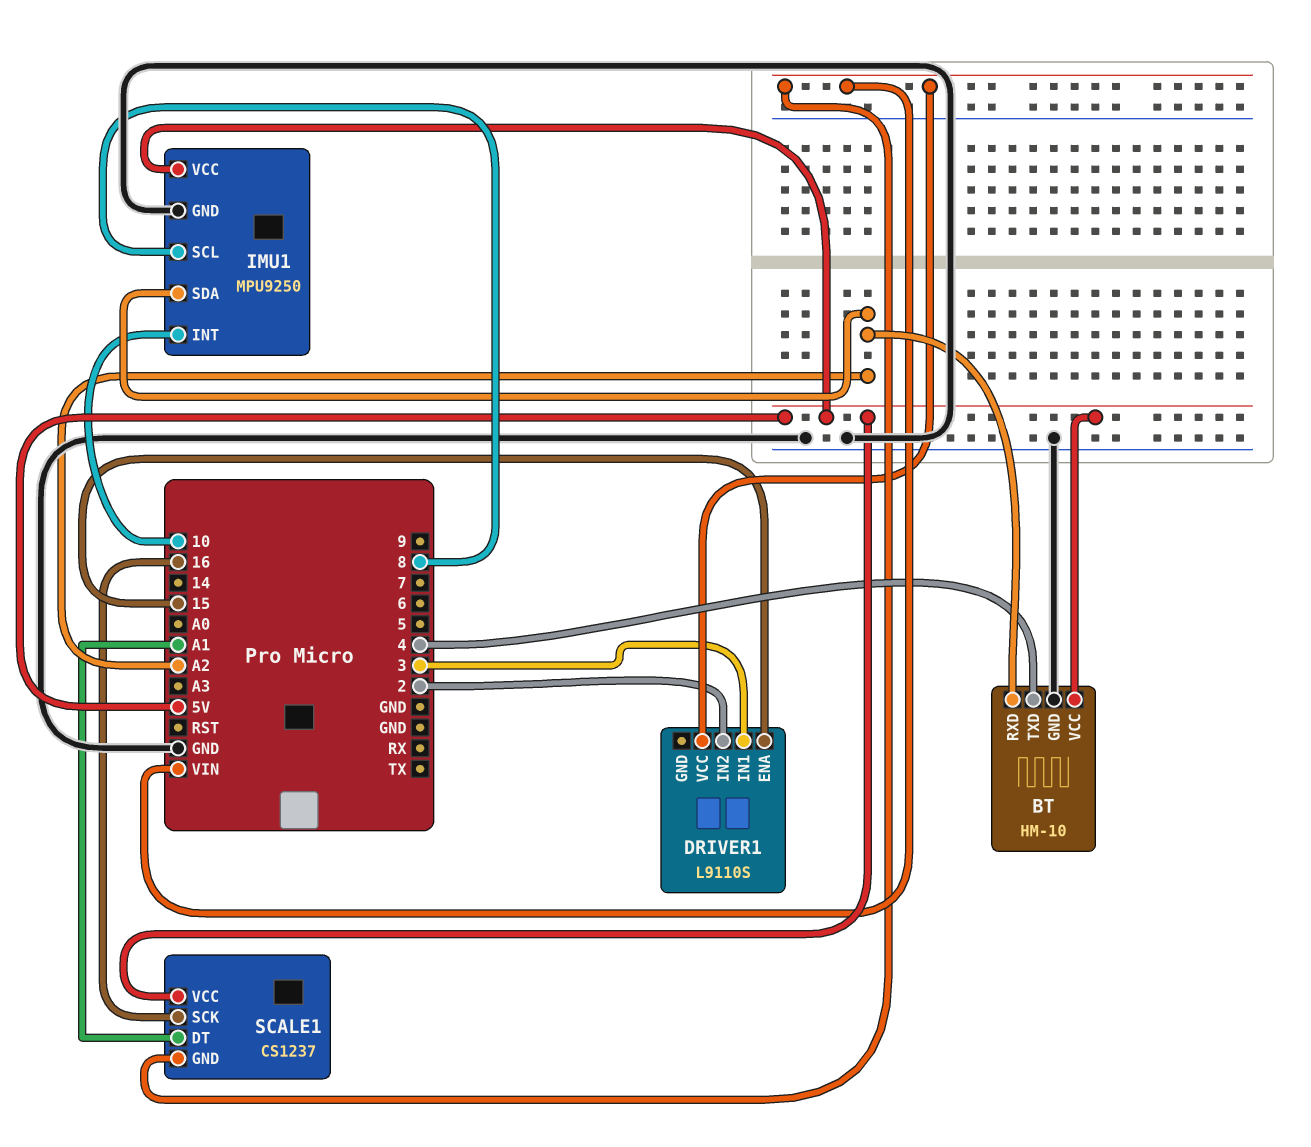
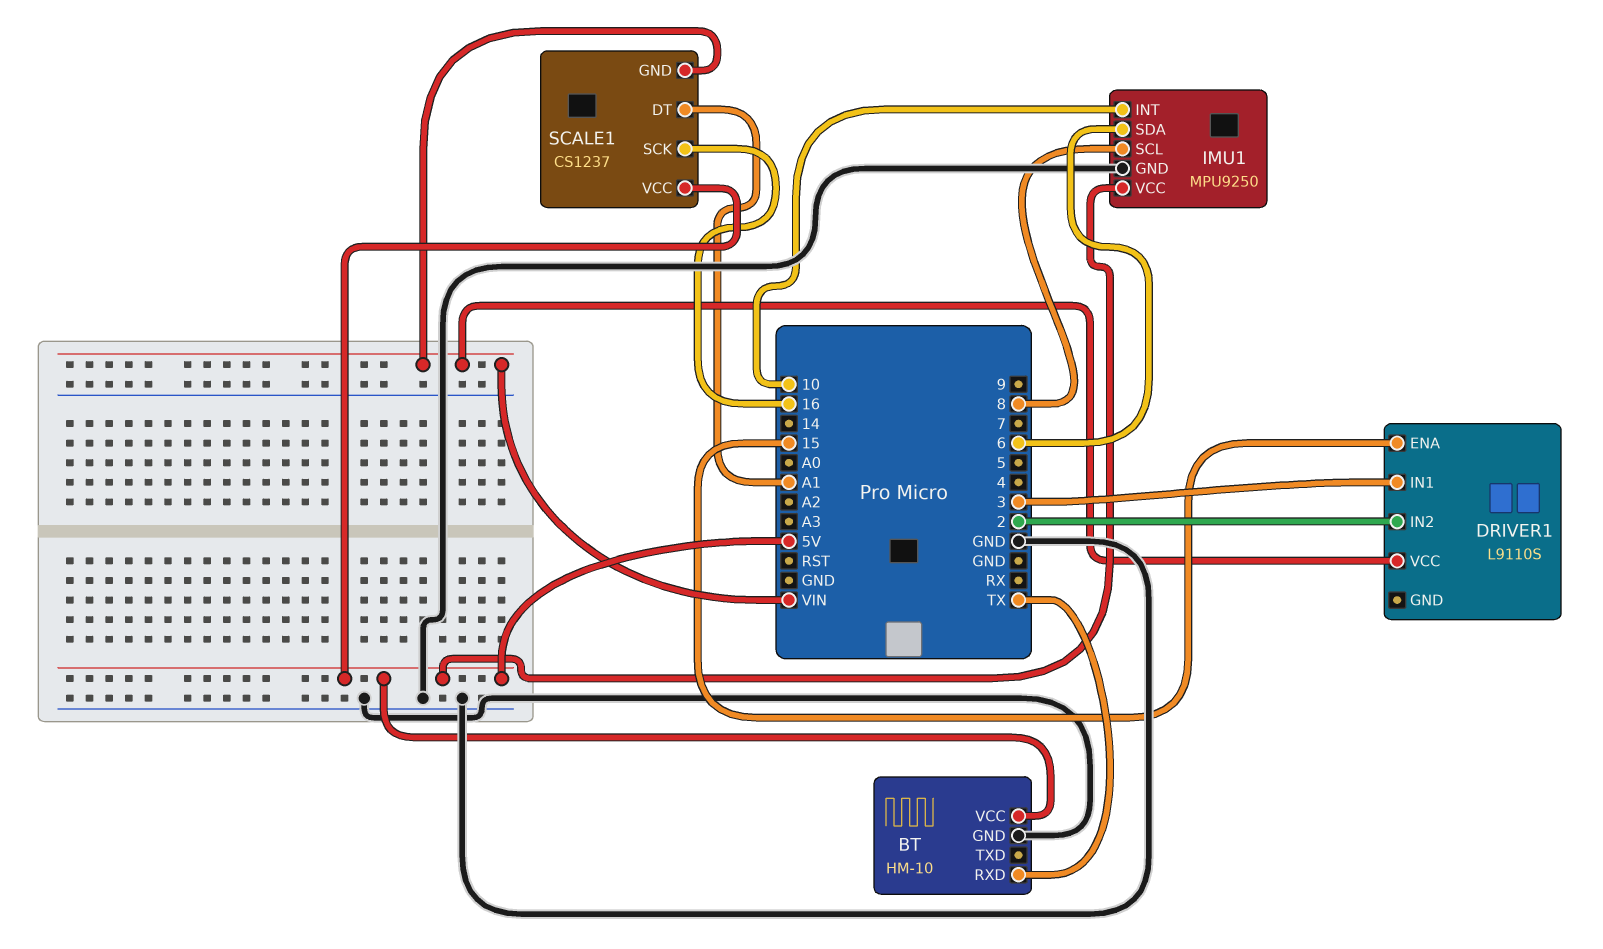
BT pin RXD: A2 -> TX
BT pin TXD: 4 -> none
IMU1 pin SDA: A2 -> 6

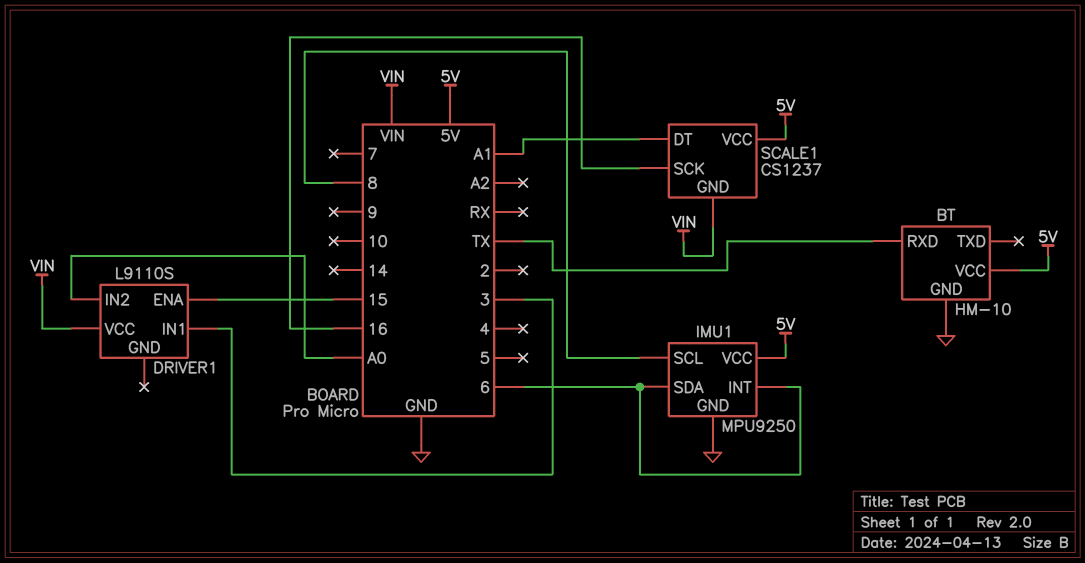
DRIVER1 pin IN2: 2 -> A0
IMU1 pin INT: 10 -> 6

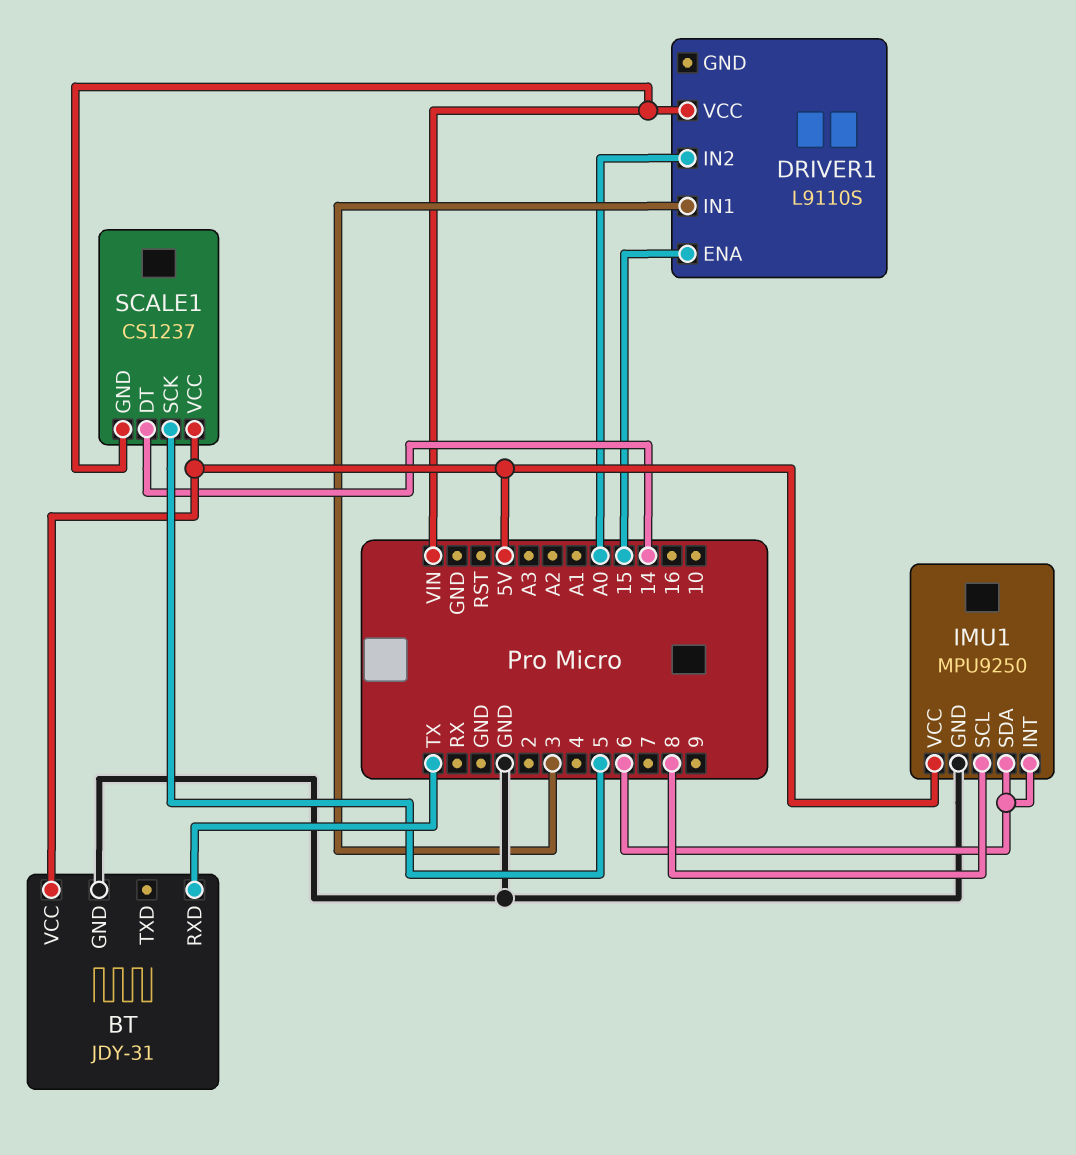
BT: HM-10 -> JDY-31
SCALE1 pin DT: A1 -> 14
SCALE1 pin SCK: 16 -> 5

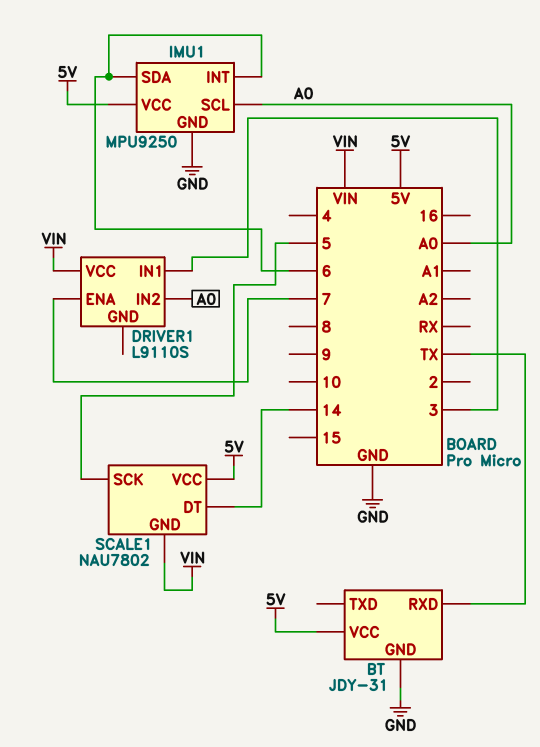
DRIVER1 pin ENA: 15 -> 7
IMU1 pin SCL: 8 -> A0
SCALE1: CS1237 -> NAU7802

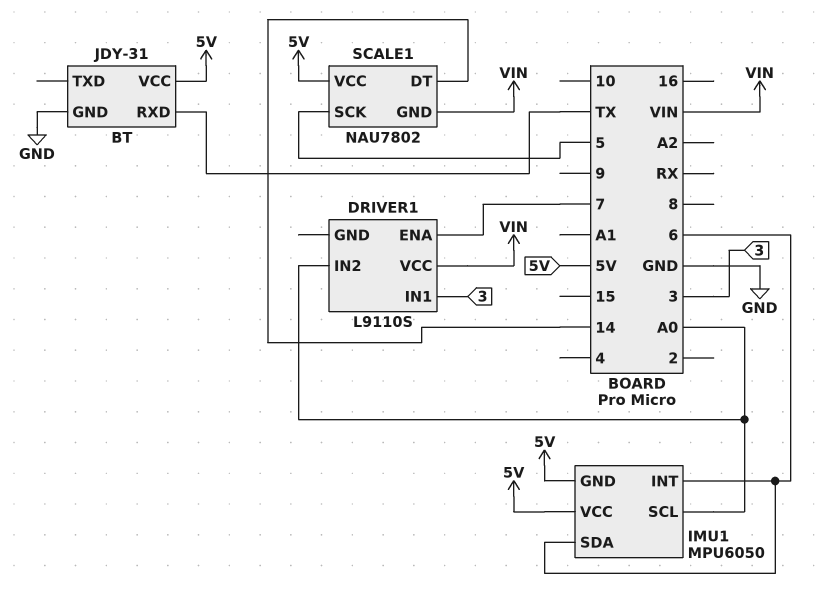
IMU1: MPU9250 -> MPU6050
IMU1 pin GND: GND -> 5V

